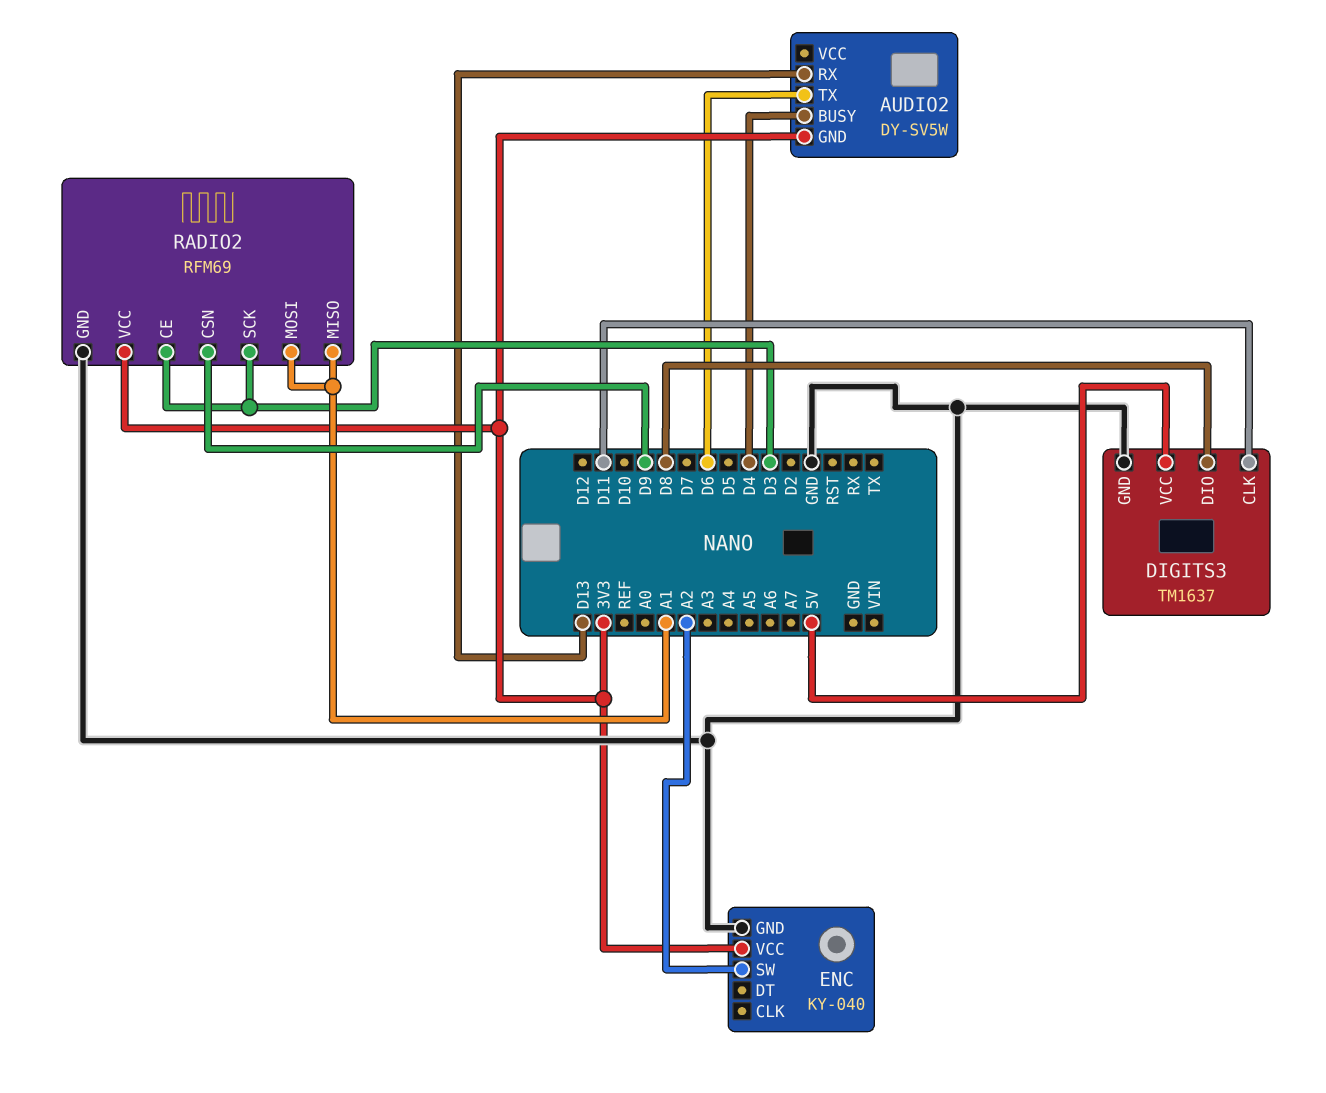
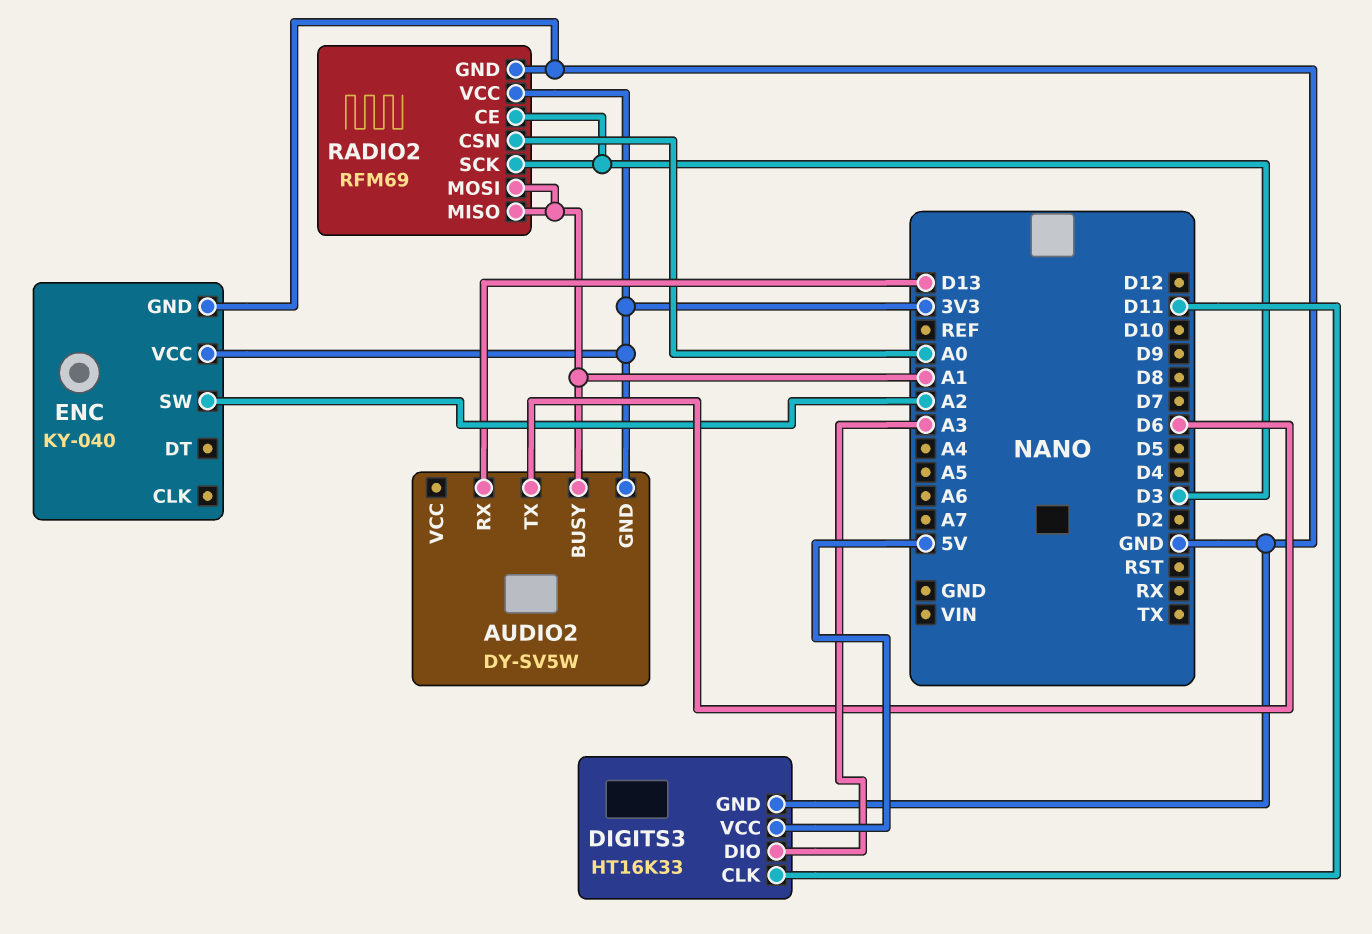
AUDIO2 pin BUSY: D4 -> A1
DIGITS3: TM1637 -> HT16K33
DIGITS3 pin DIO: D8 -> A3
RADIO2 pin CSN: D9 -> A0

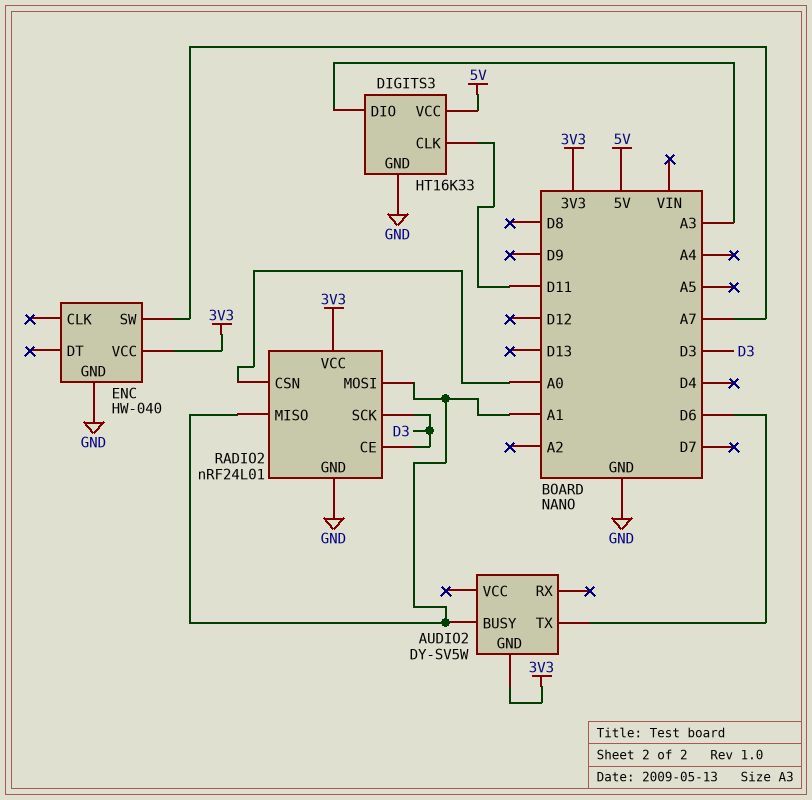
AUDIO2 pin RX: D13 -> none
ENC: KY-040 -> HW-040
ENC pin SW: A2 -> A7
RADIO2: RFM69 -> nRF24L01

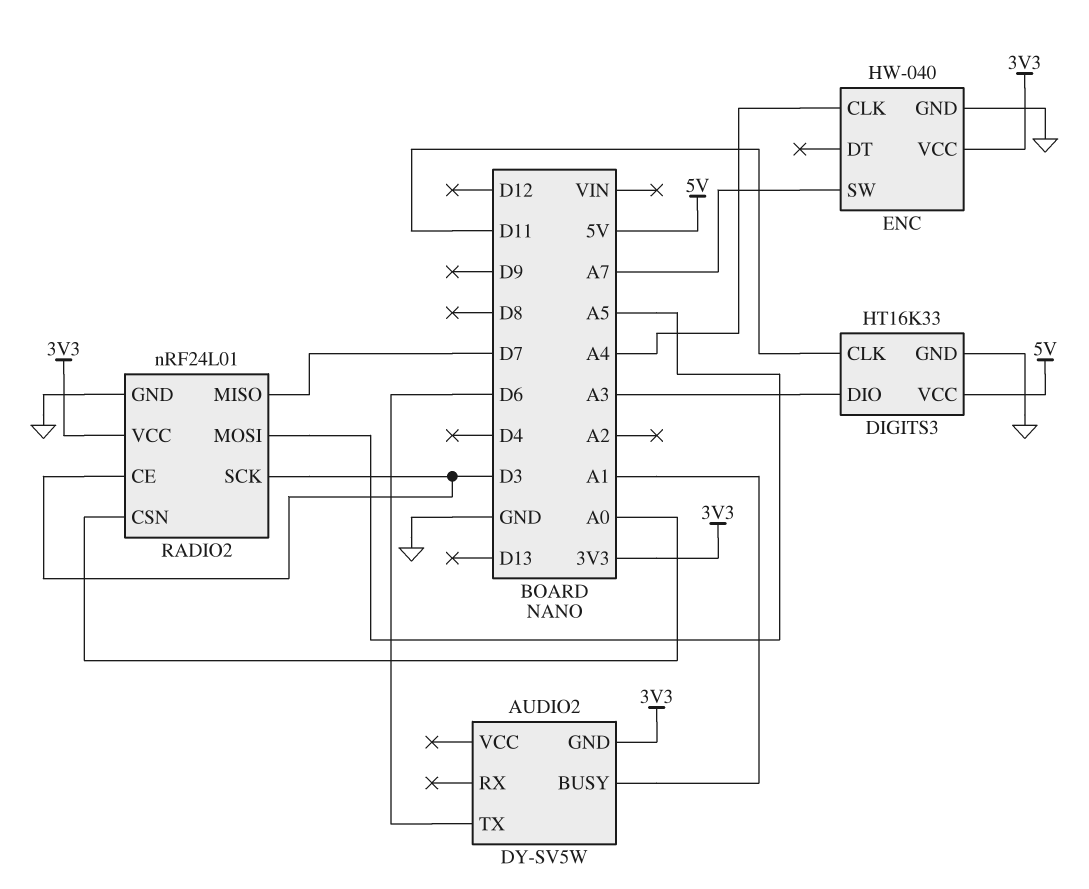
ENC pin CLK: none -> A4
RADIO2 pin MISO: A1 -> D7
RADIO2 pin MOSI: A1 -> A5

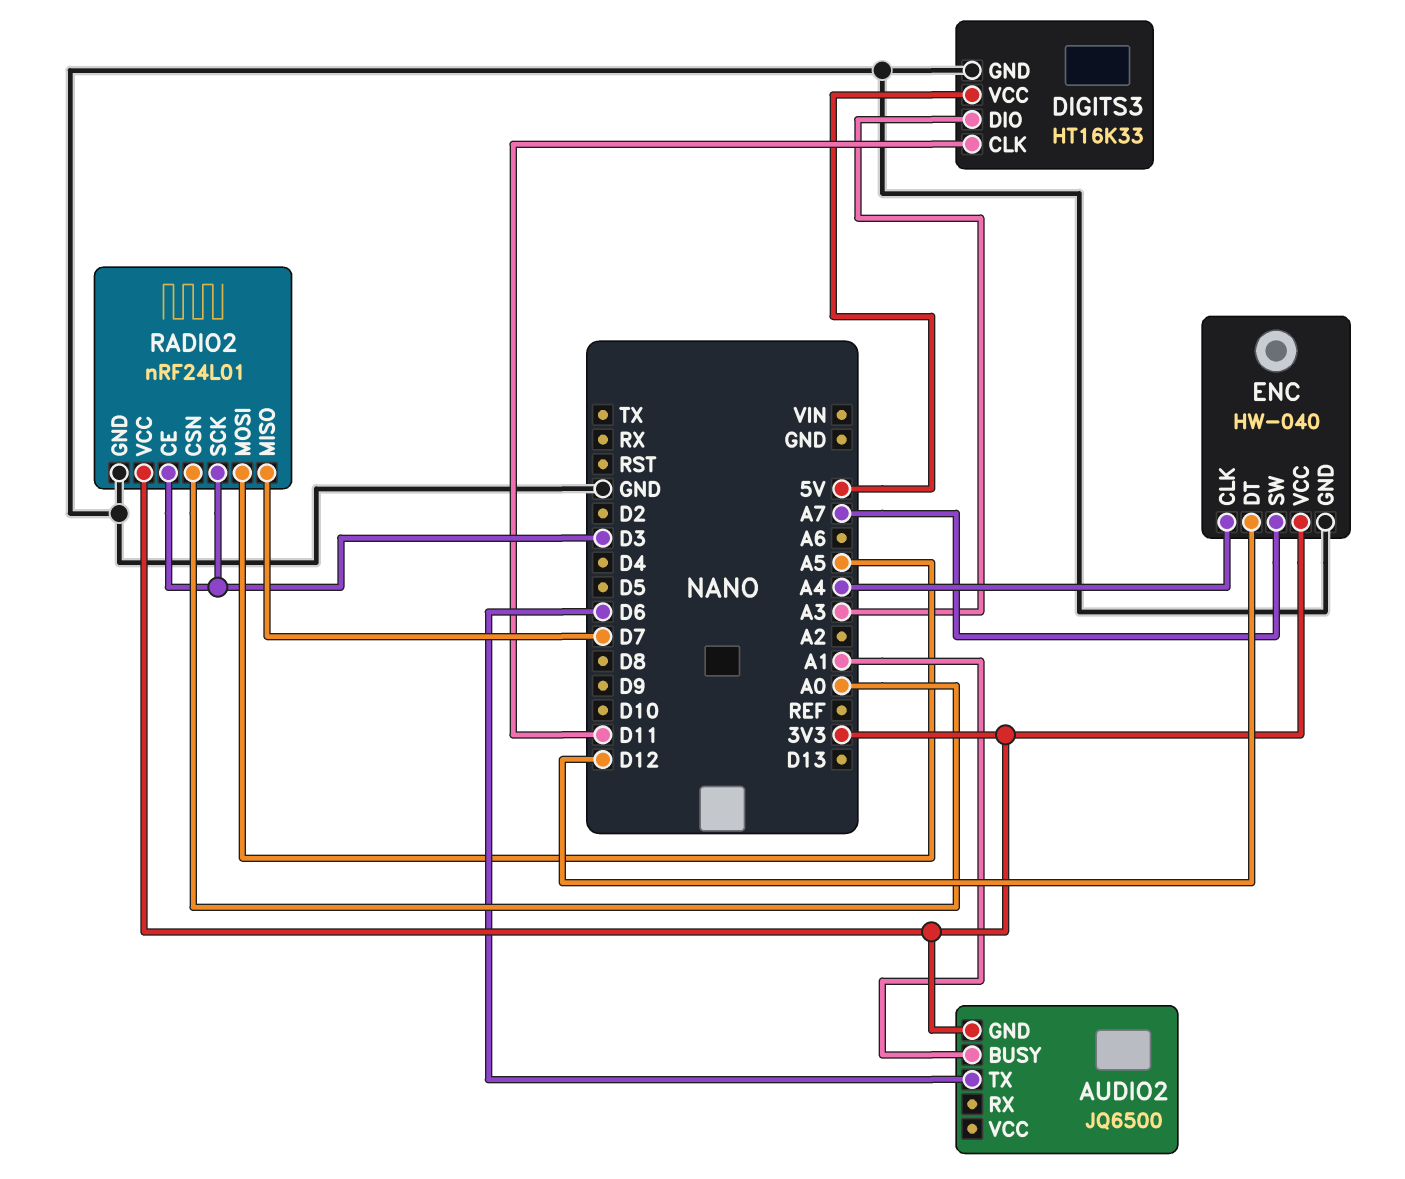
AUDIO2: DY-SV5W -> JQ6500
ENC pin DT: none -> D12

